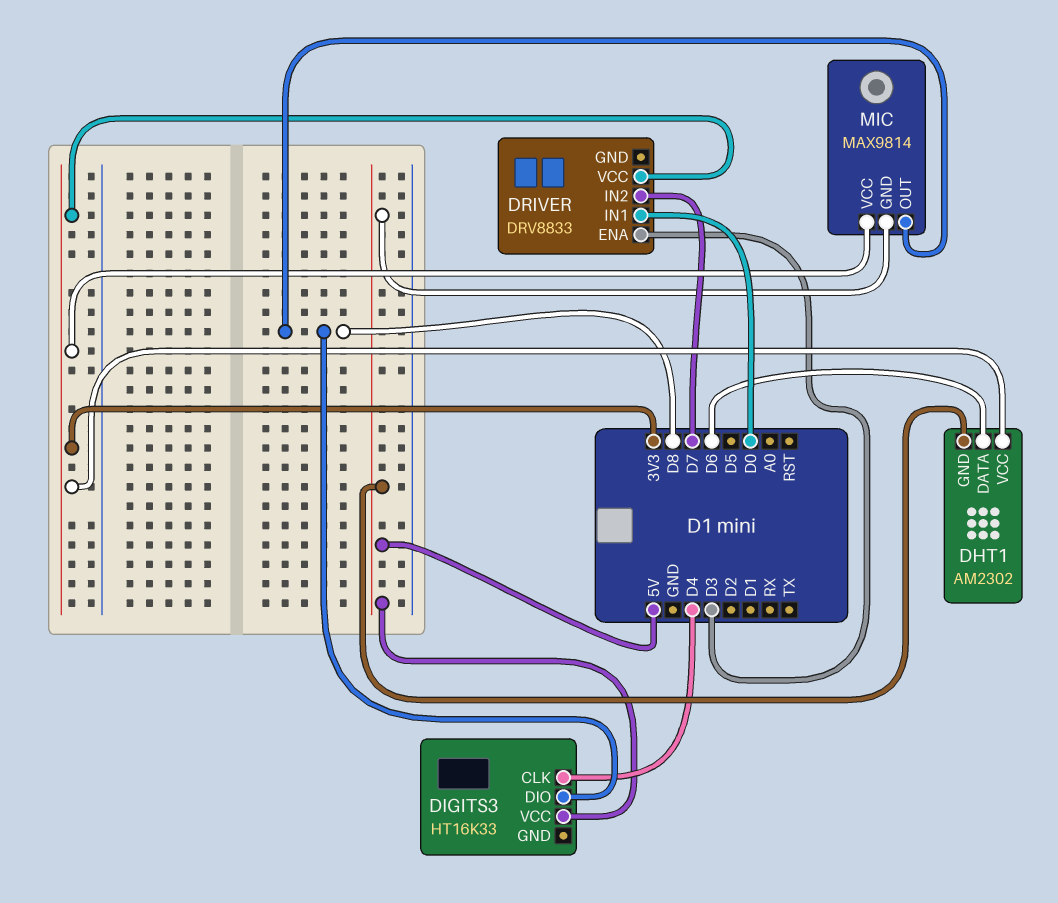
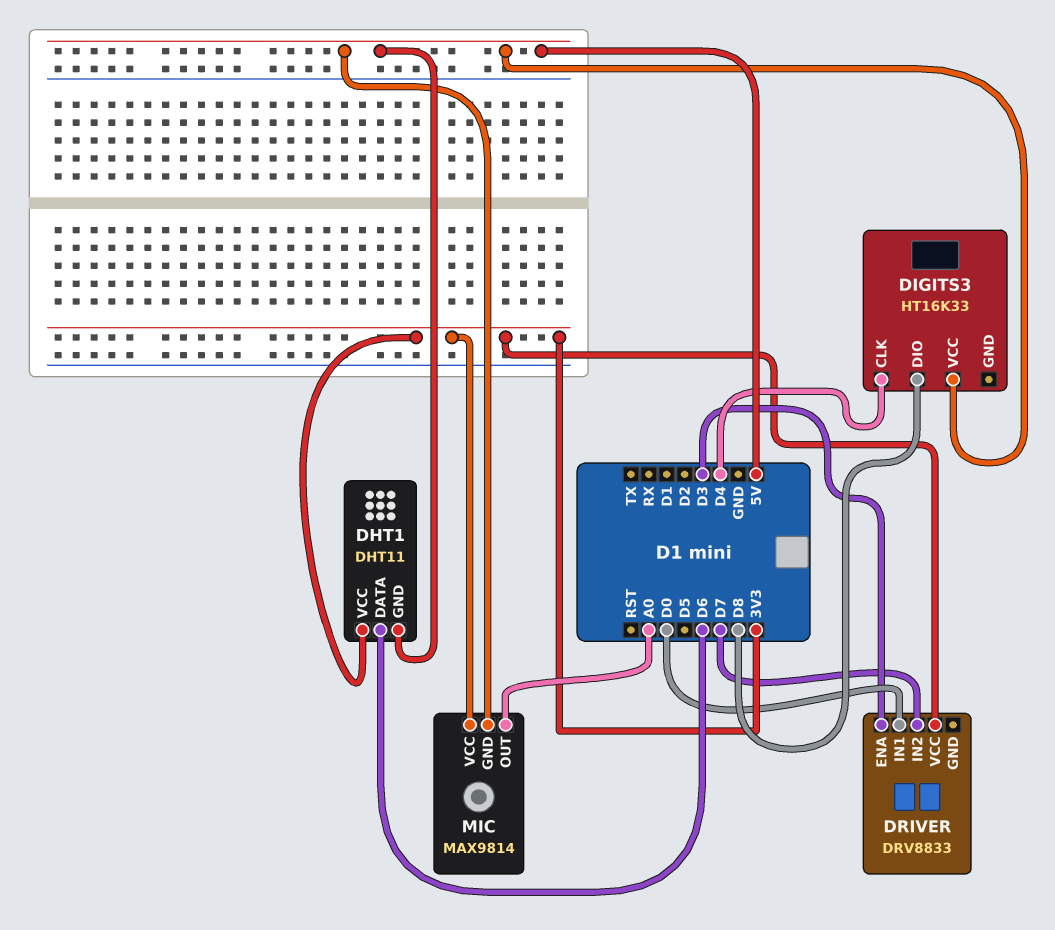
DHT1: AM2302 -> DHT11
MIC pin OUT: D8 -> A0

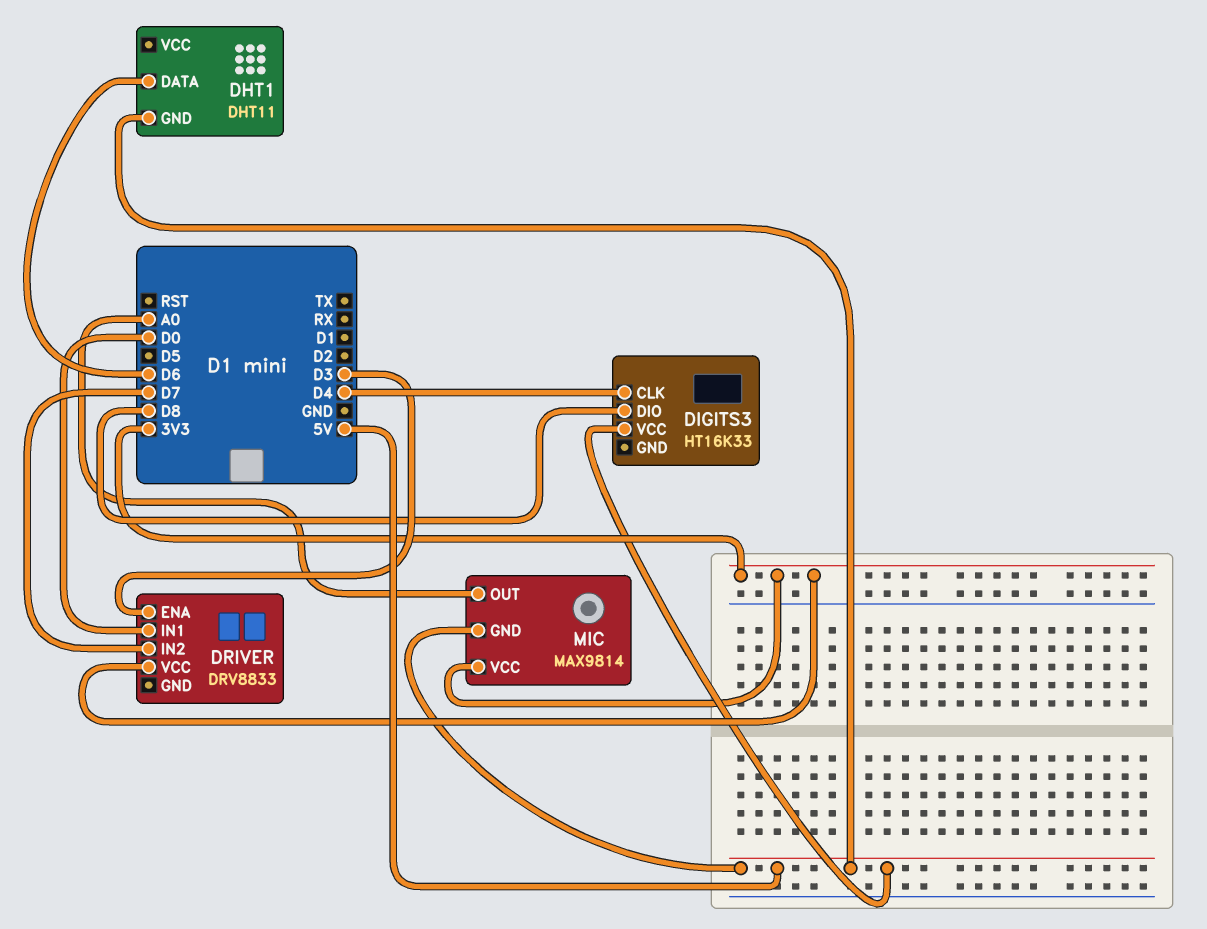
DHT1 pin VCC: 3V3 -> none

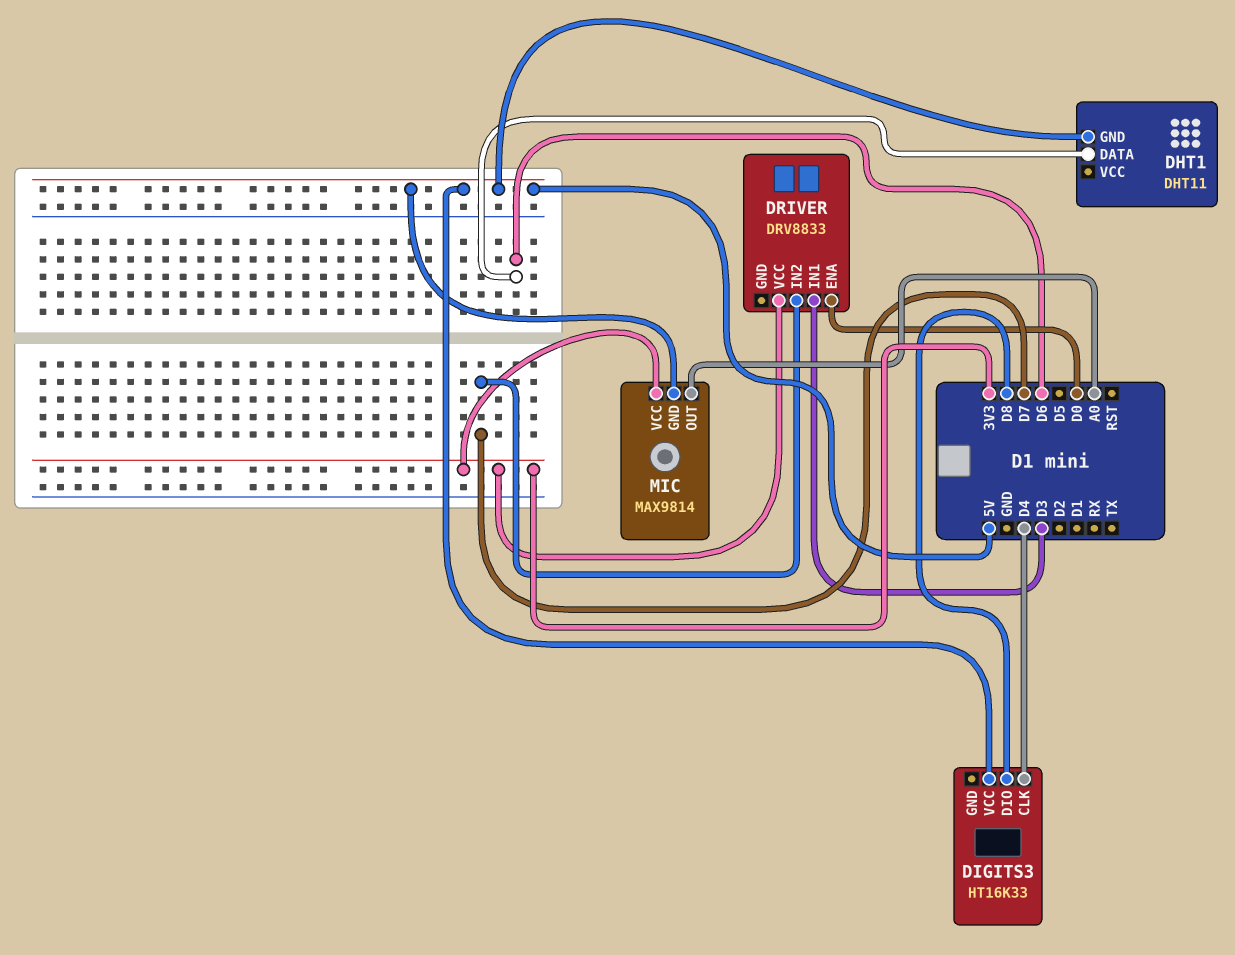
DRIVER pin ENA: D3 -> D0
DRIVER pin IN1: D0 -> D3

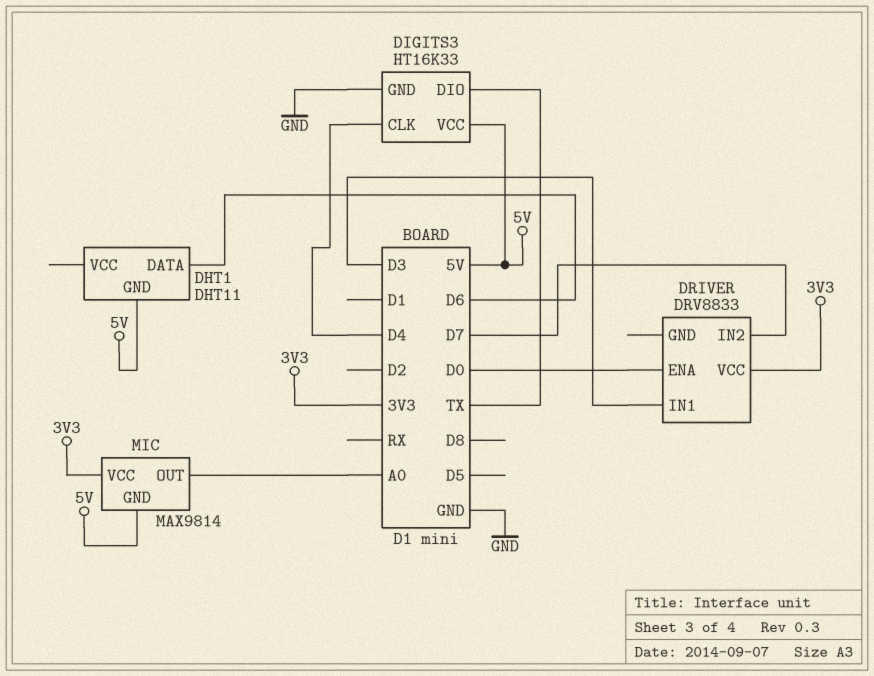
DIGITS3 pin DIO: D8 -> TX
DIGITS3 pin GND: none -> GND

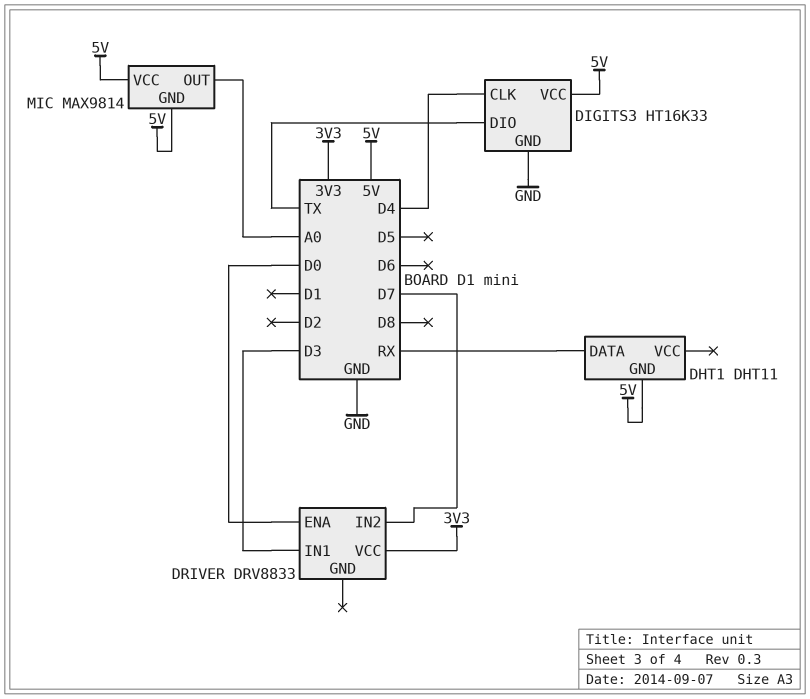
DHT1 pin DATA: D6 -> RX
MIC pin VCC: 3V3 -> 5V

